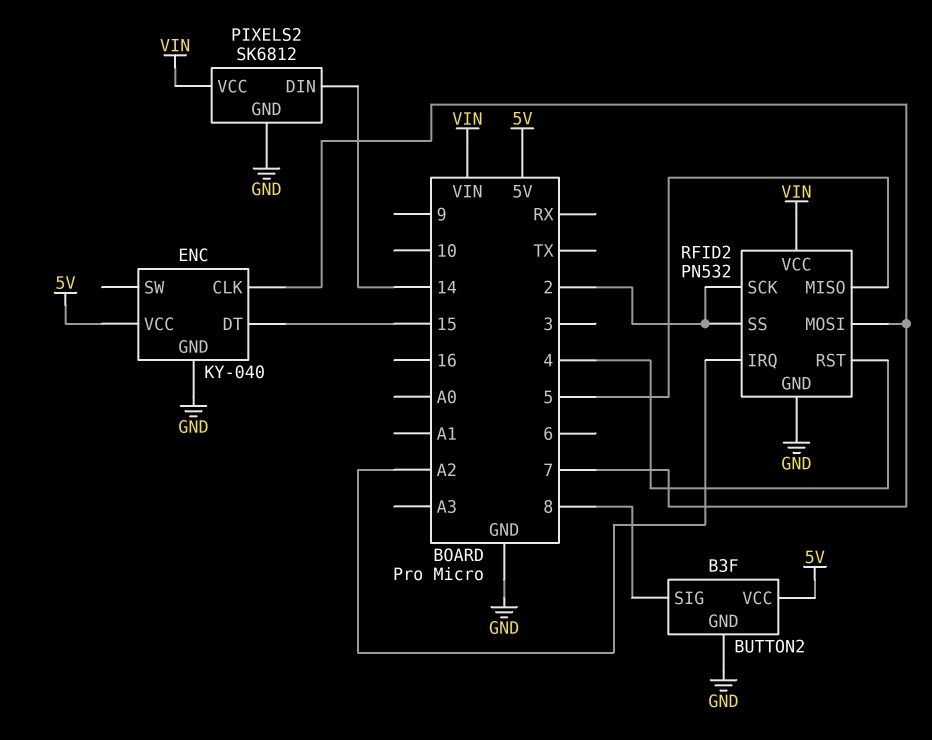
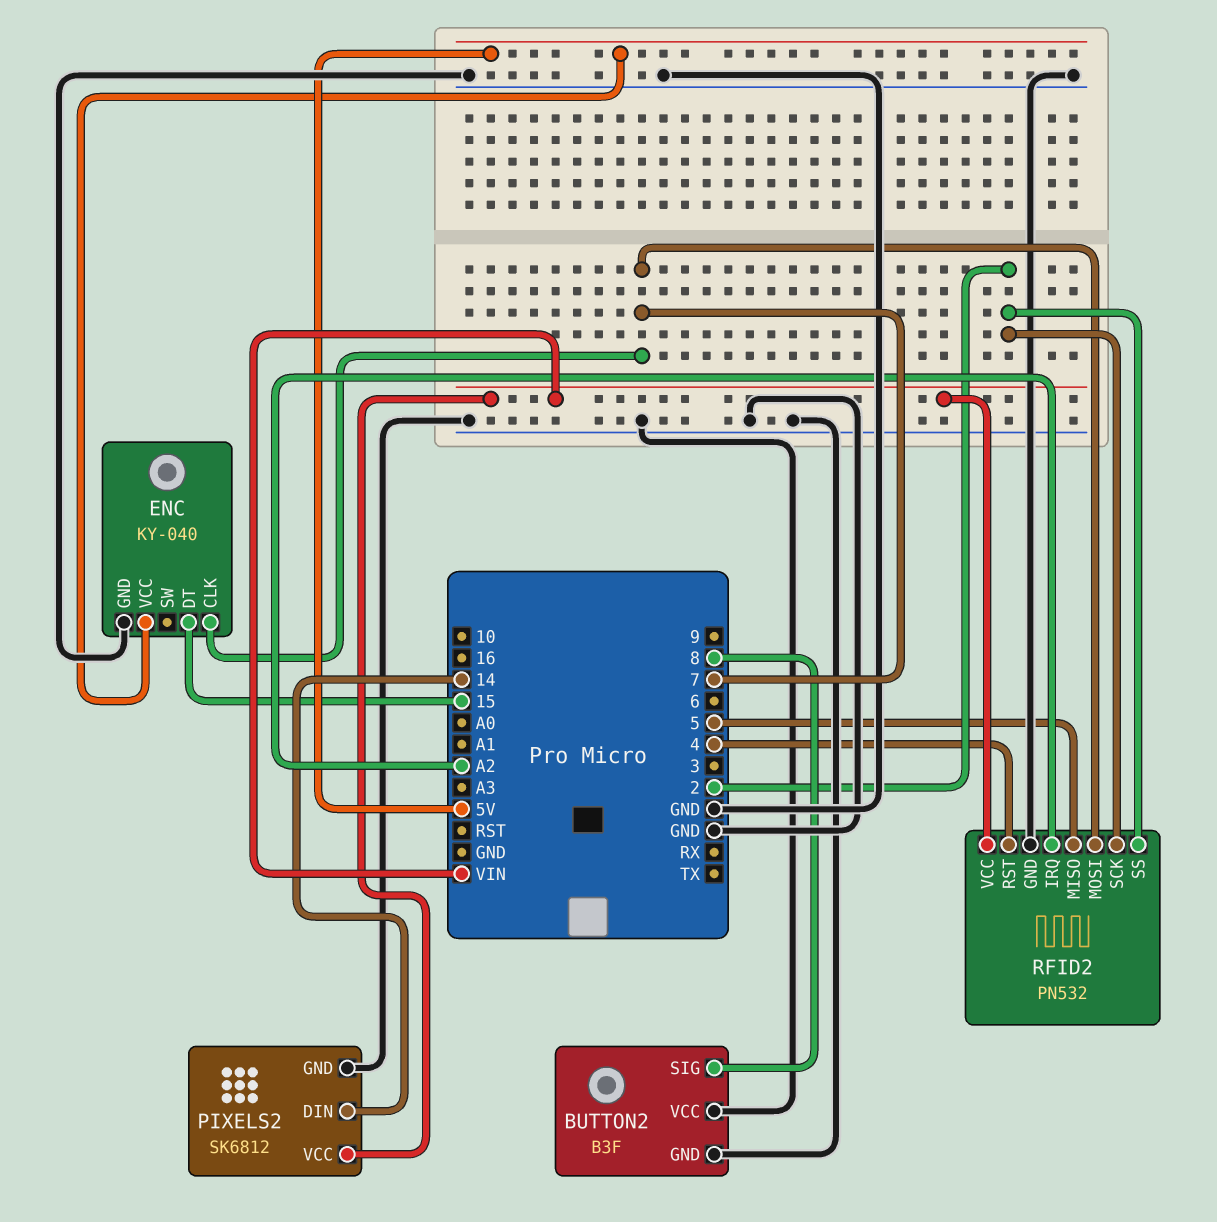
BUTTON2 pin VCC: 5V -> GND

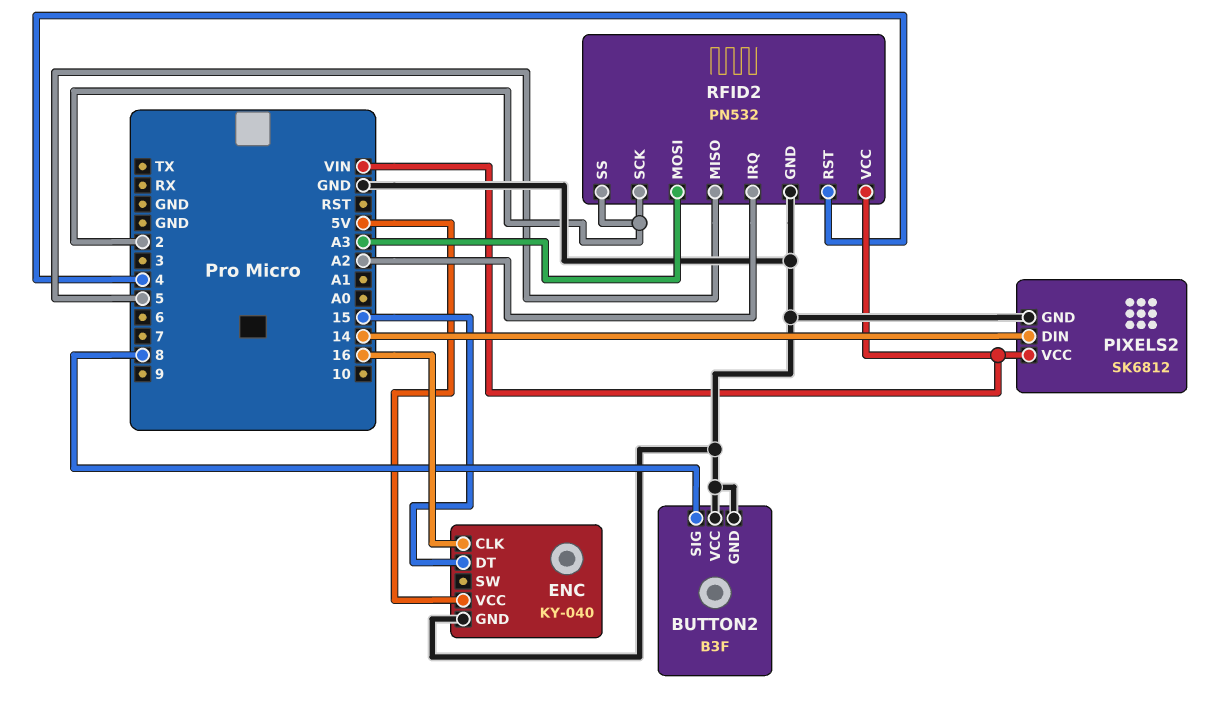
ENC pin CLK: 7 -> 16
RFID2 pin MOSI: 7 -> A3

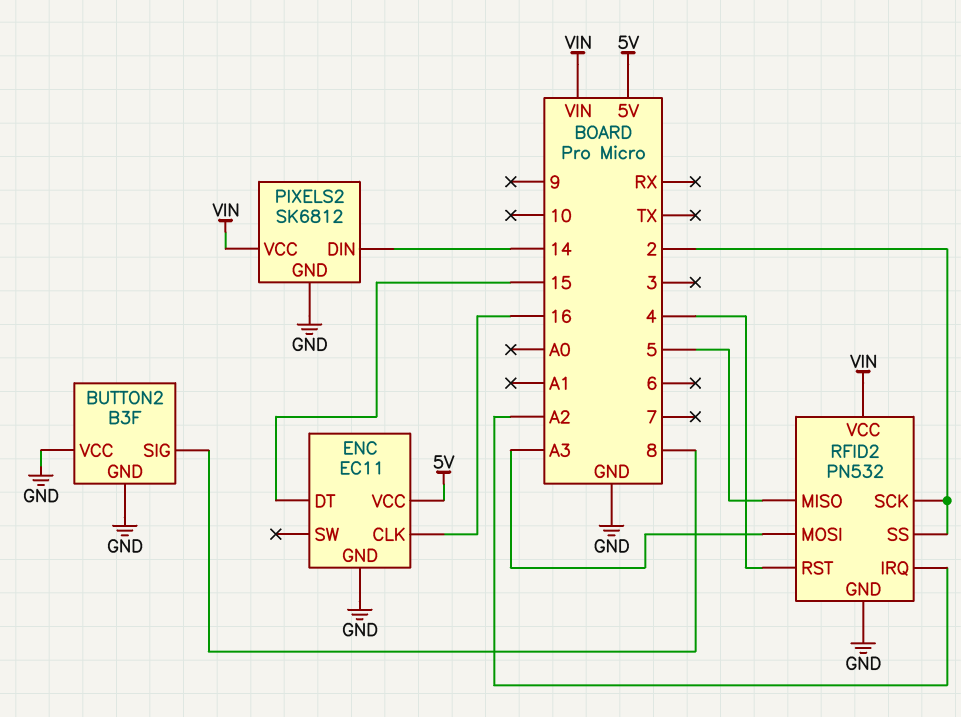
ENC: KY-040 -> EC11

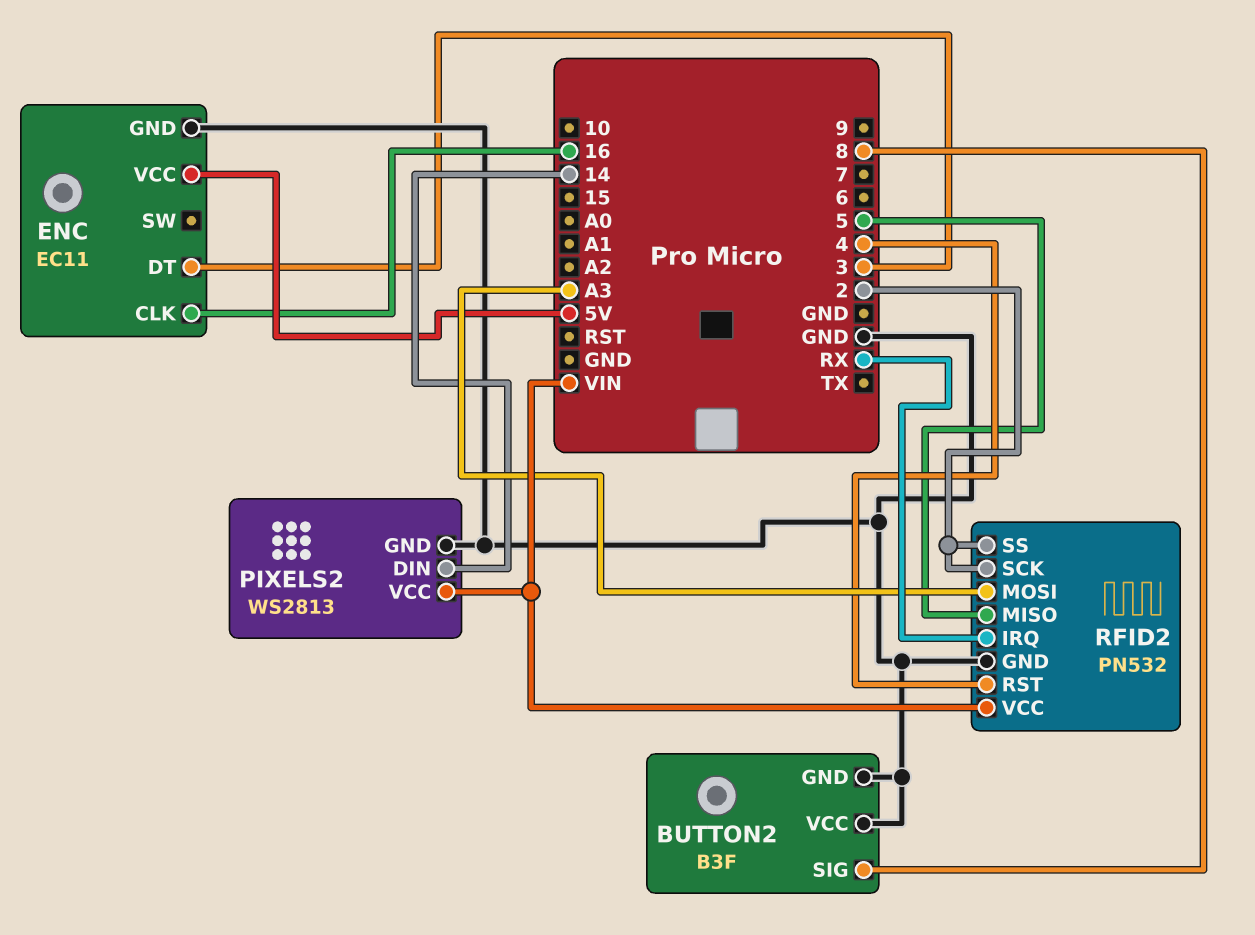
ENC pin DT: 15 -> 3
PIXELS2: SK6812 -> WS2813
RFID2 pin IRQ: A2 -> RX

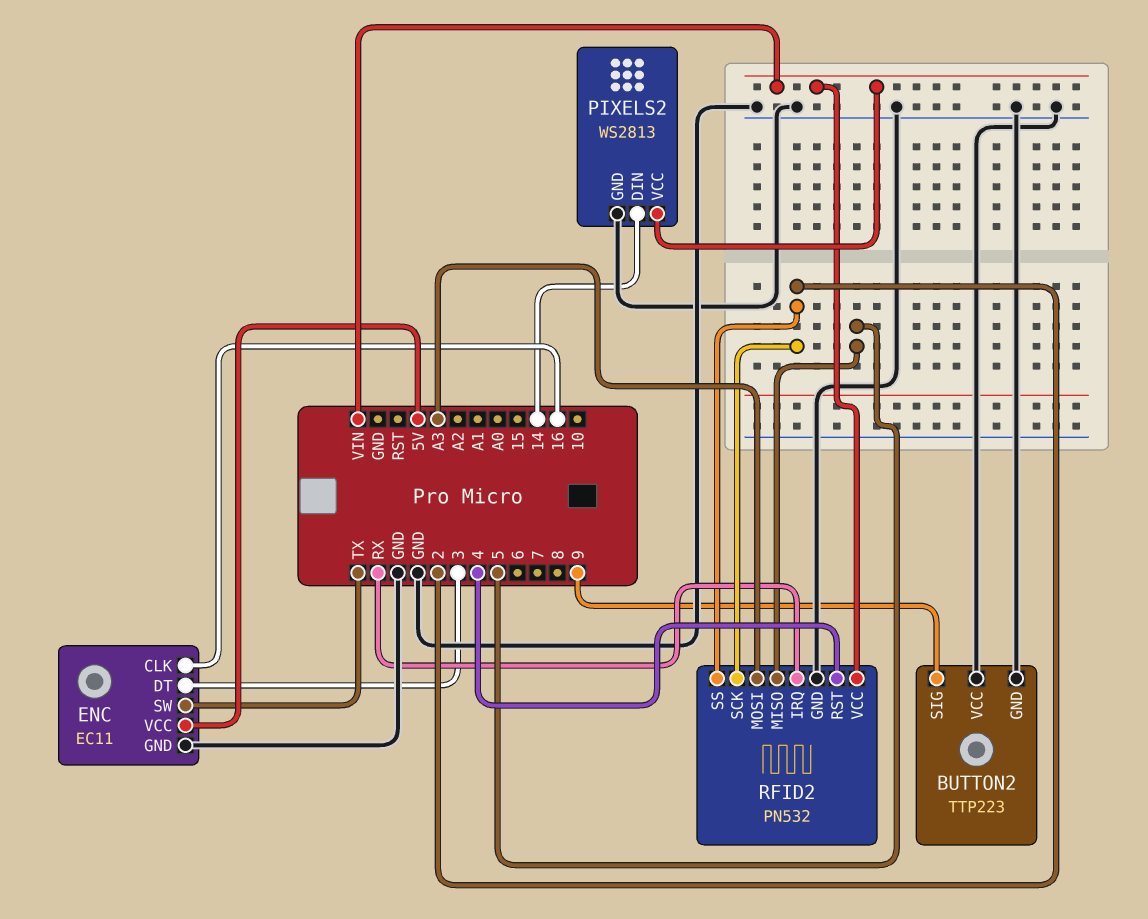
BUTTON2: B3F -> TTP223
BUTTON2 pin SIG: 8 -> 9
ENC pin SW: none -> TX

